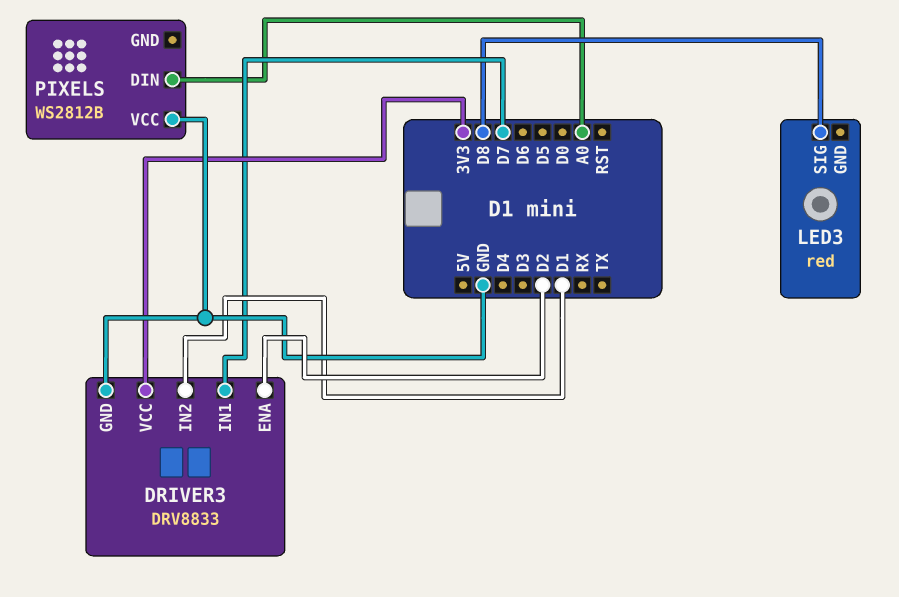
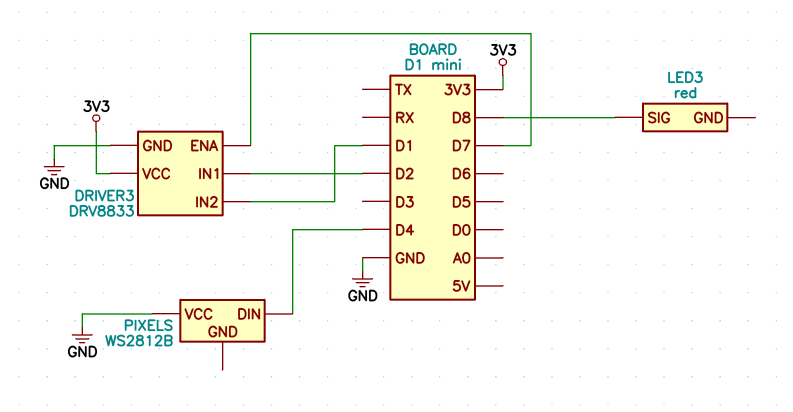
DRIVER3 pin ENA: D2 -> D7
DRIVER3 pin IN1: D7 -> D2
PIXELS pin DIN: A0 -> D4

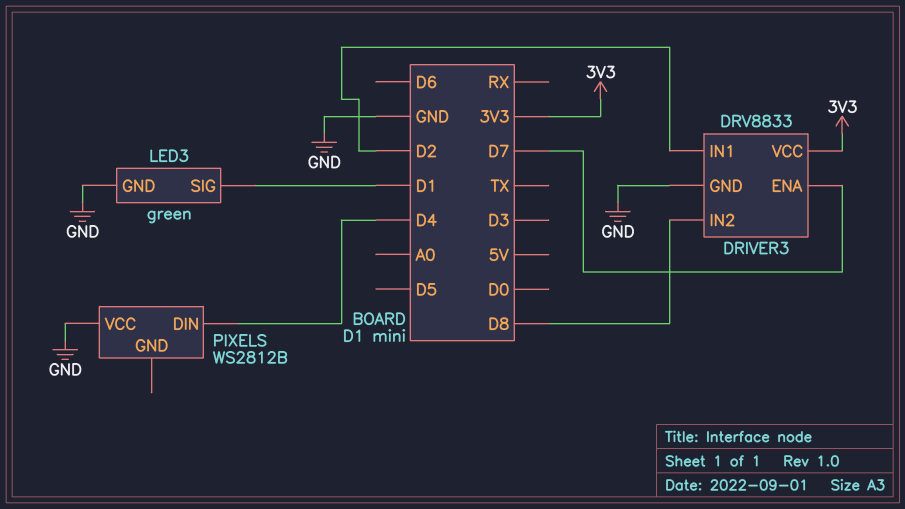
DRIVER3 pin IN2: D1 -> D8
LED3: red -> green
LED3 pin GND: none -> GND
LED3 pin SIG: D8 -> D1

